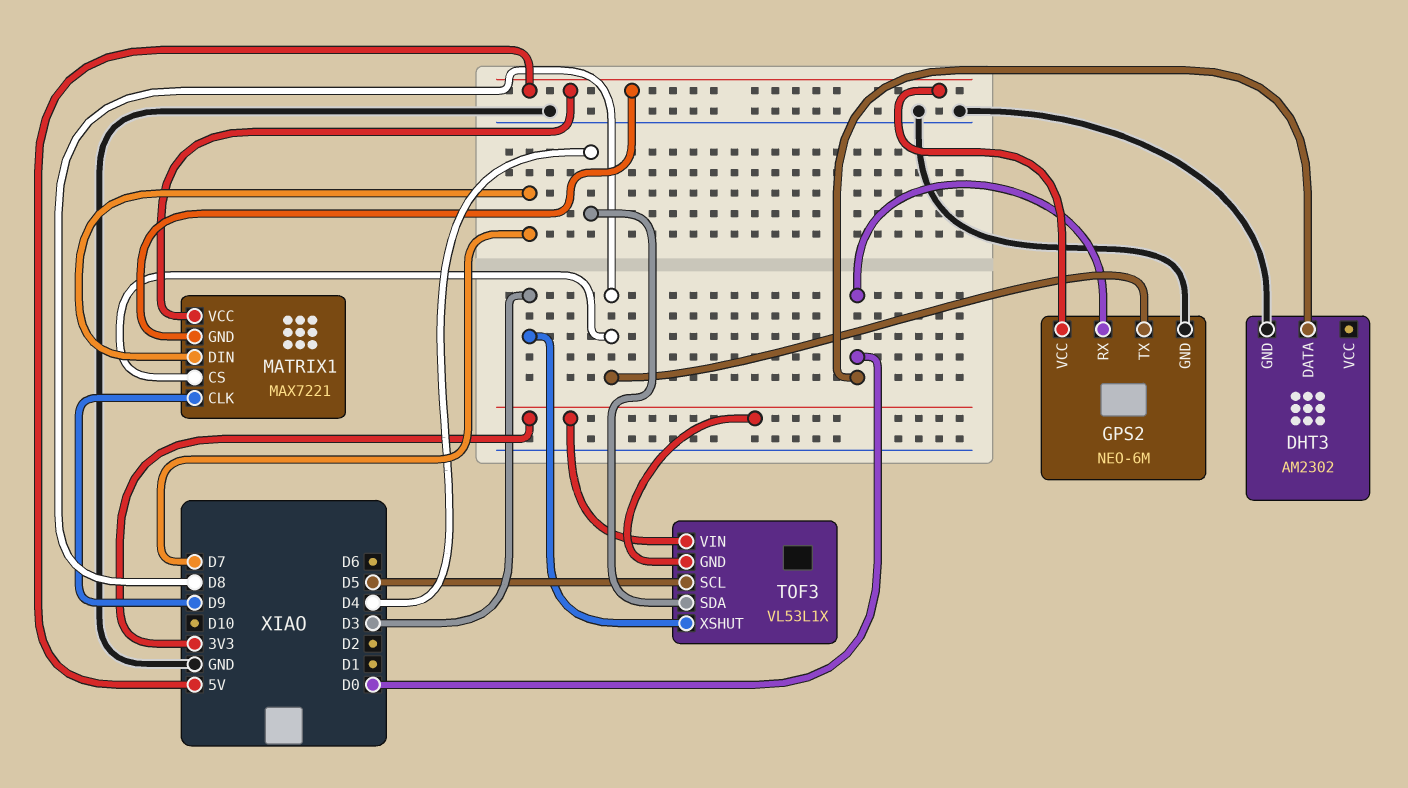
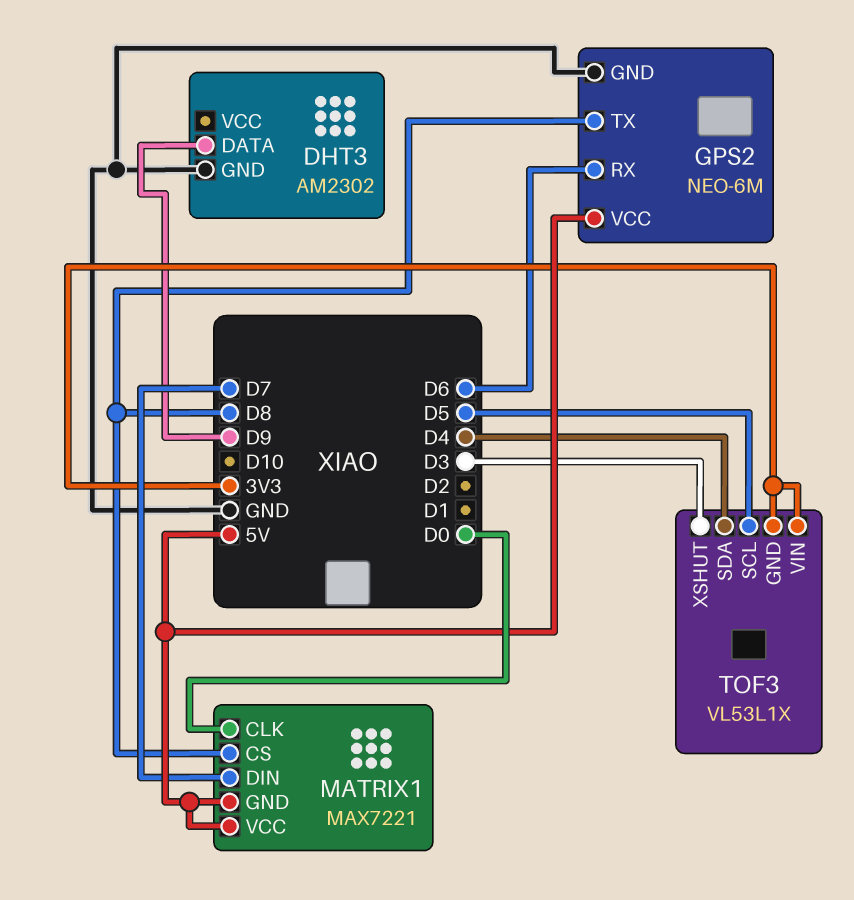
DHT3 pin DATA: D0 -> D9
GPS2 pin RX: D0 -> D6
MATRIX1 pin CLK: D9 -> D0

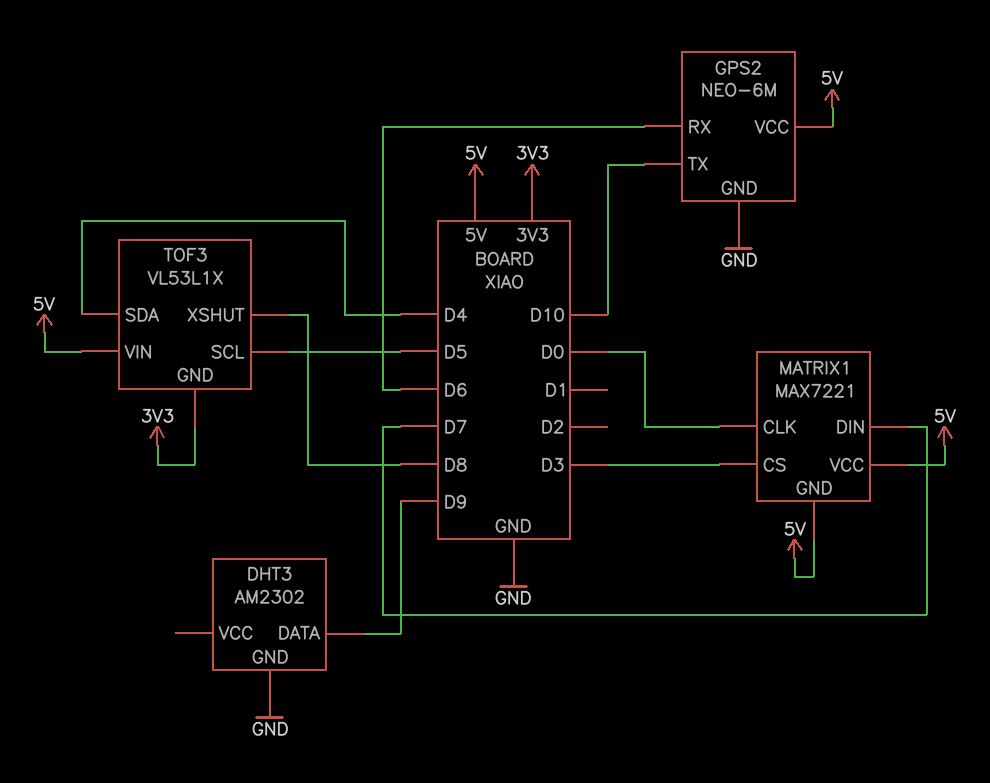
GPS2 pin TX: D8 -> D10
MATRIX1 pin CS: D8 -> D3
TOF3 pin VIN: 3V3 -> 5V
TOF3 pin XSHUT: D3 -> D8

